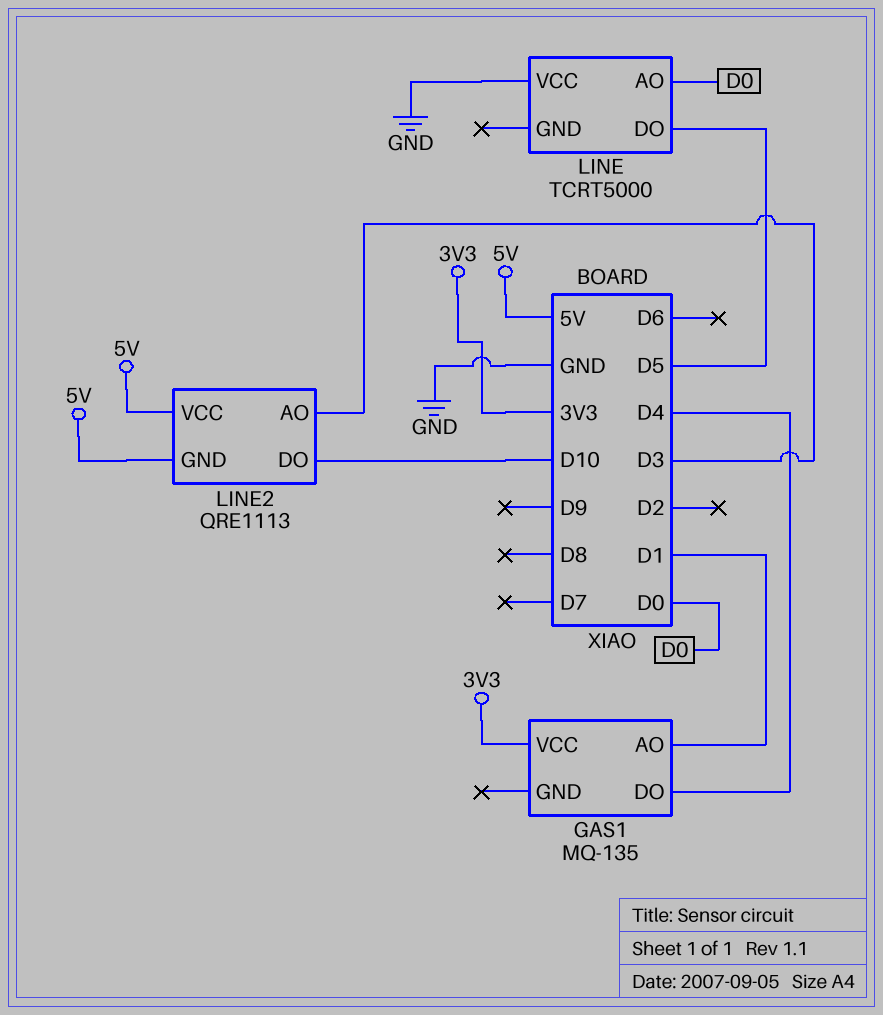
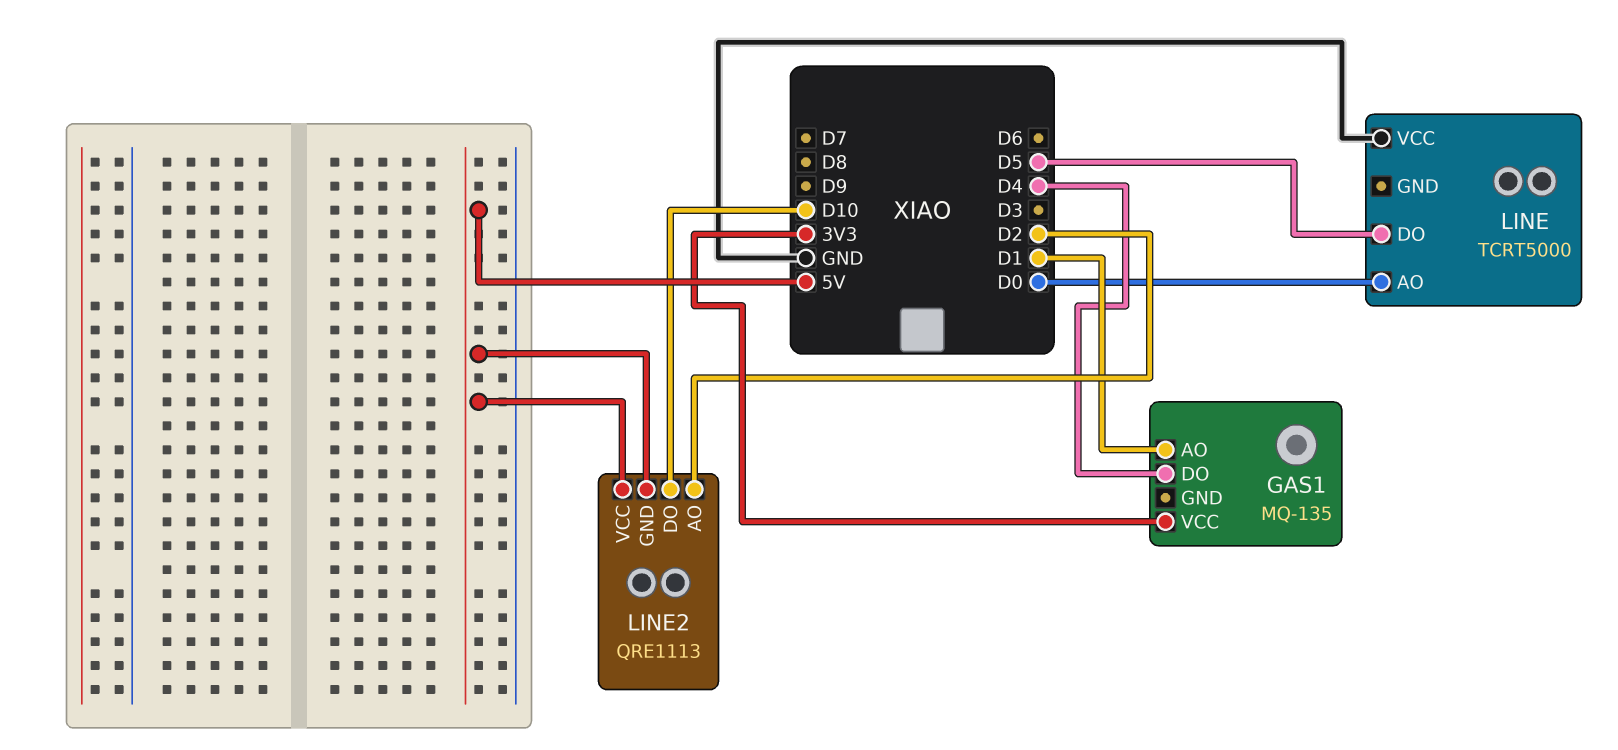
LINE2 pin AO: D3 -> D2

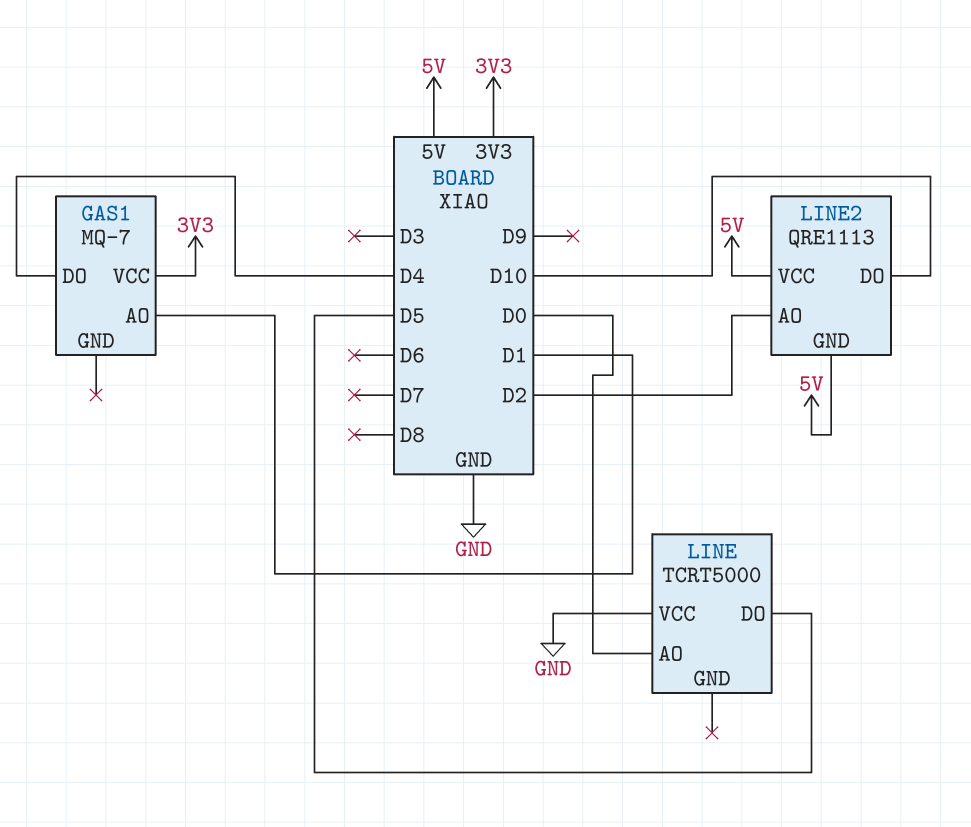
GAS1: MQ-135 -> MQ-7

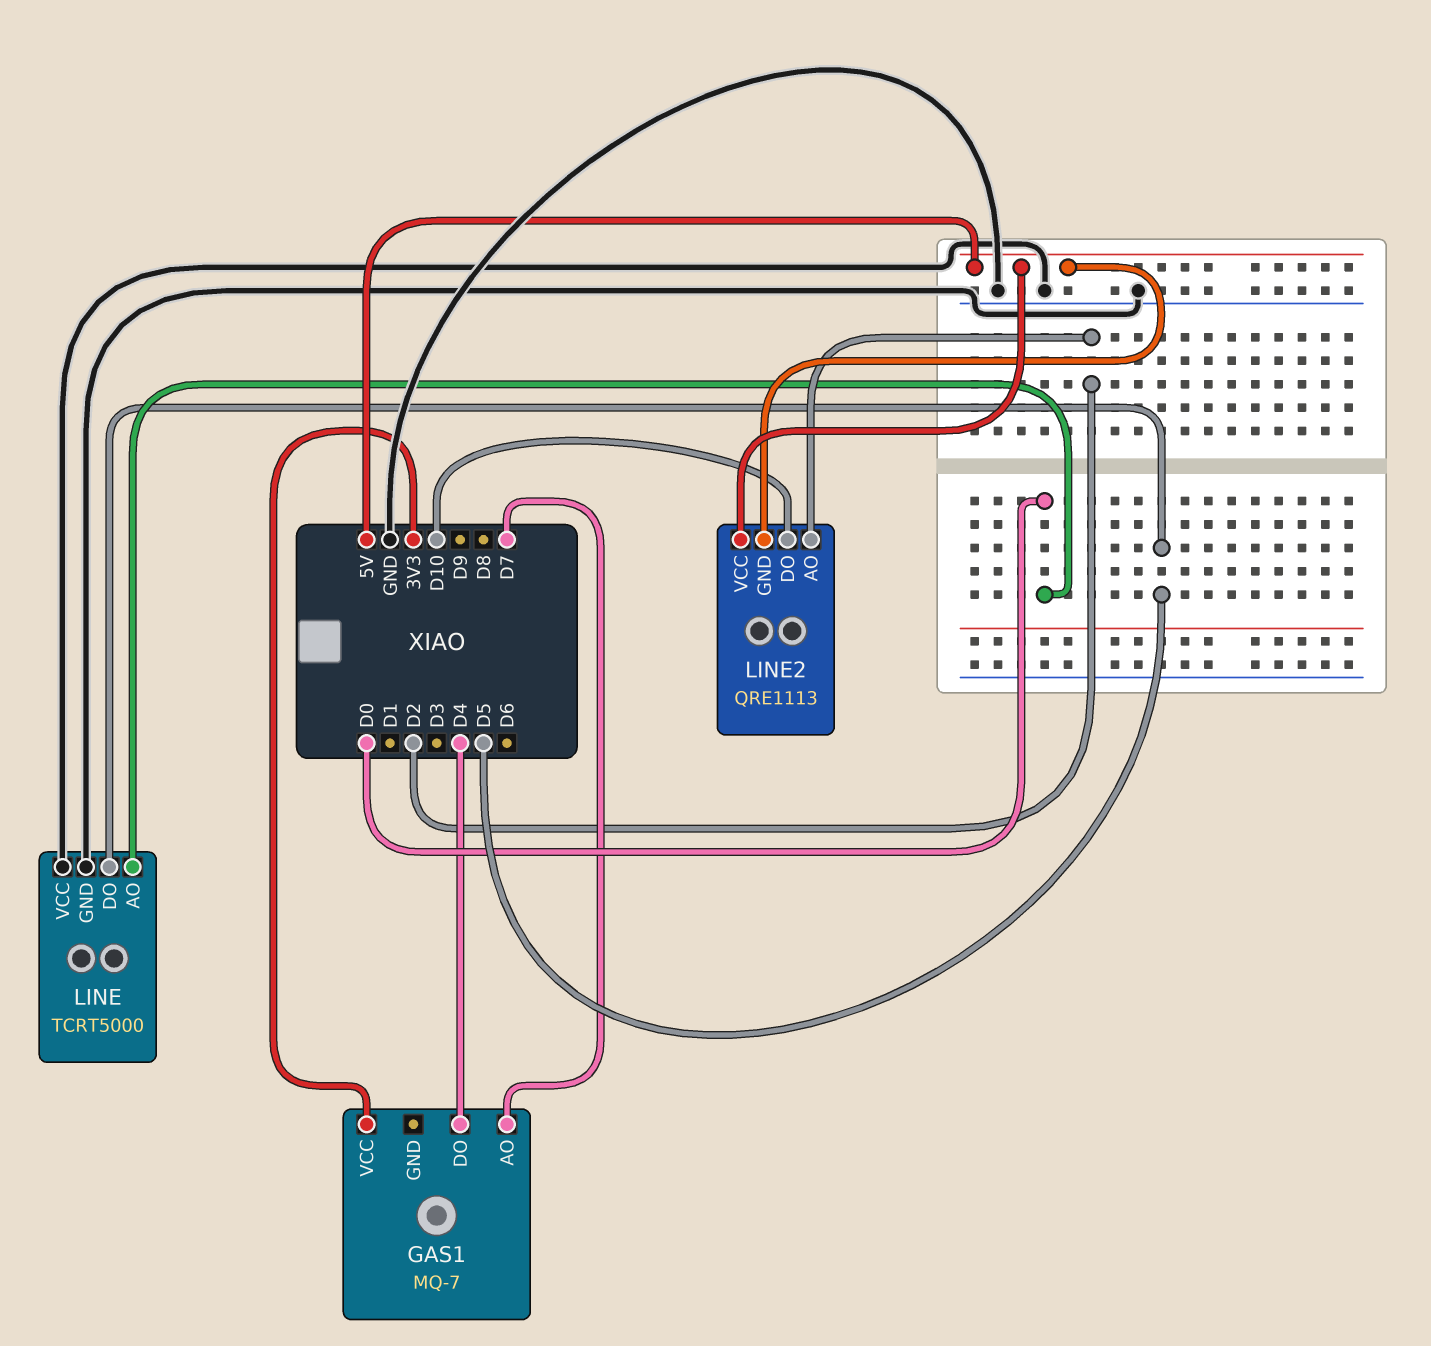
GAS1 pin AO: D1 -> D7
LINE pin GND: none -> GND

